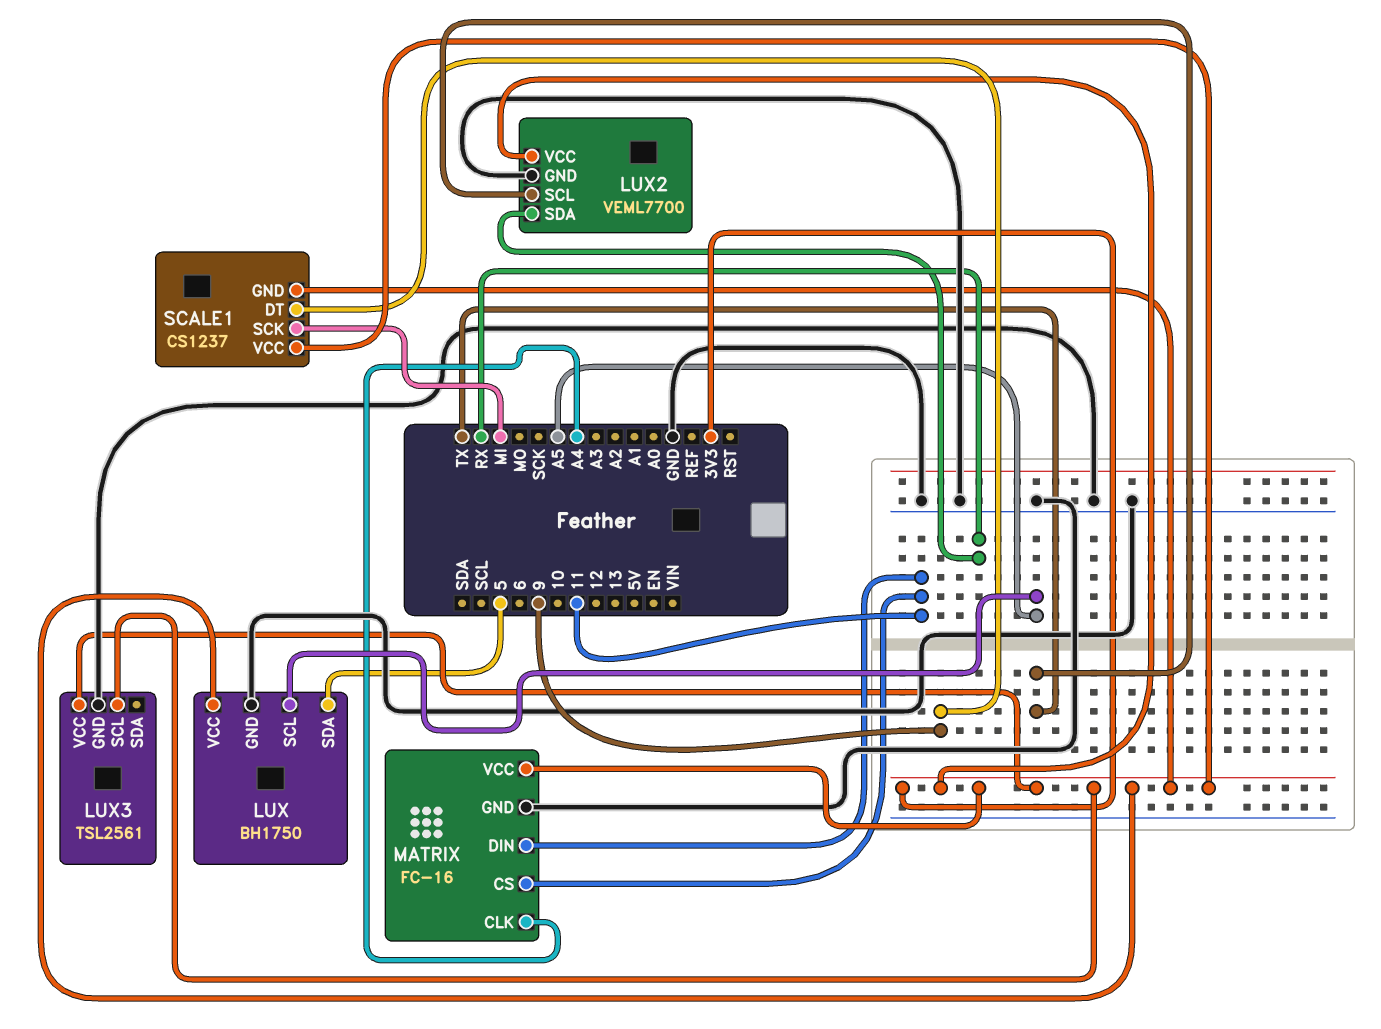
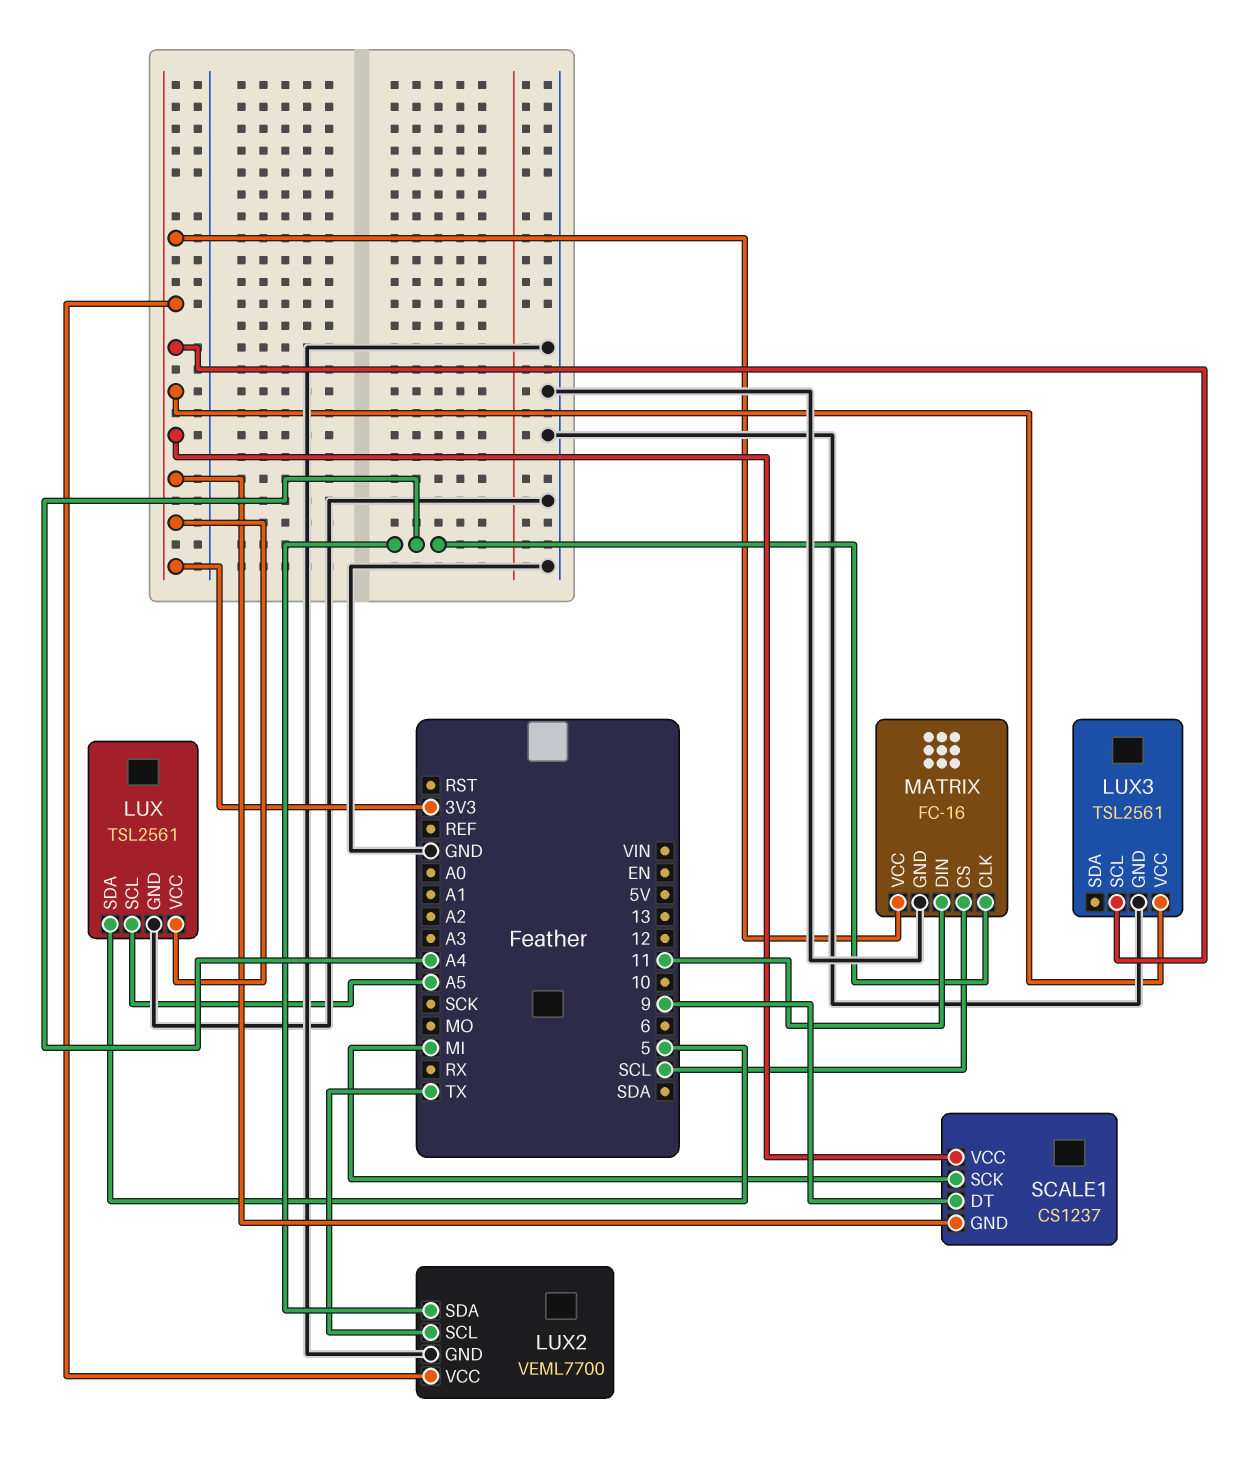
LUX: BH1750 -> TSL2561
LUX2 pin SDA: RX -> A4
MATRIX pin CS: 11 -> SCL

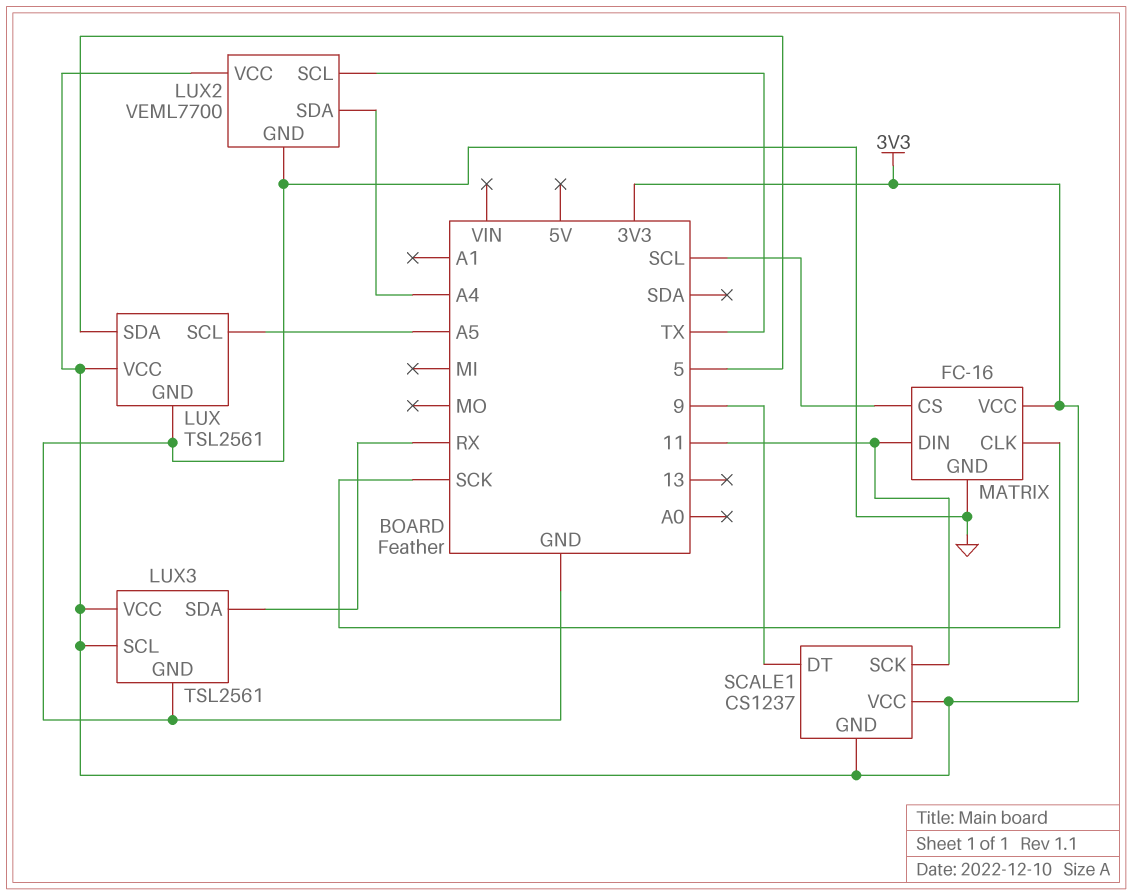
LUX3 pin SDA: none -> RX
MATRIX pin CLK: A4 -> SCK
SCALE1 pin SCK: MI -> 11

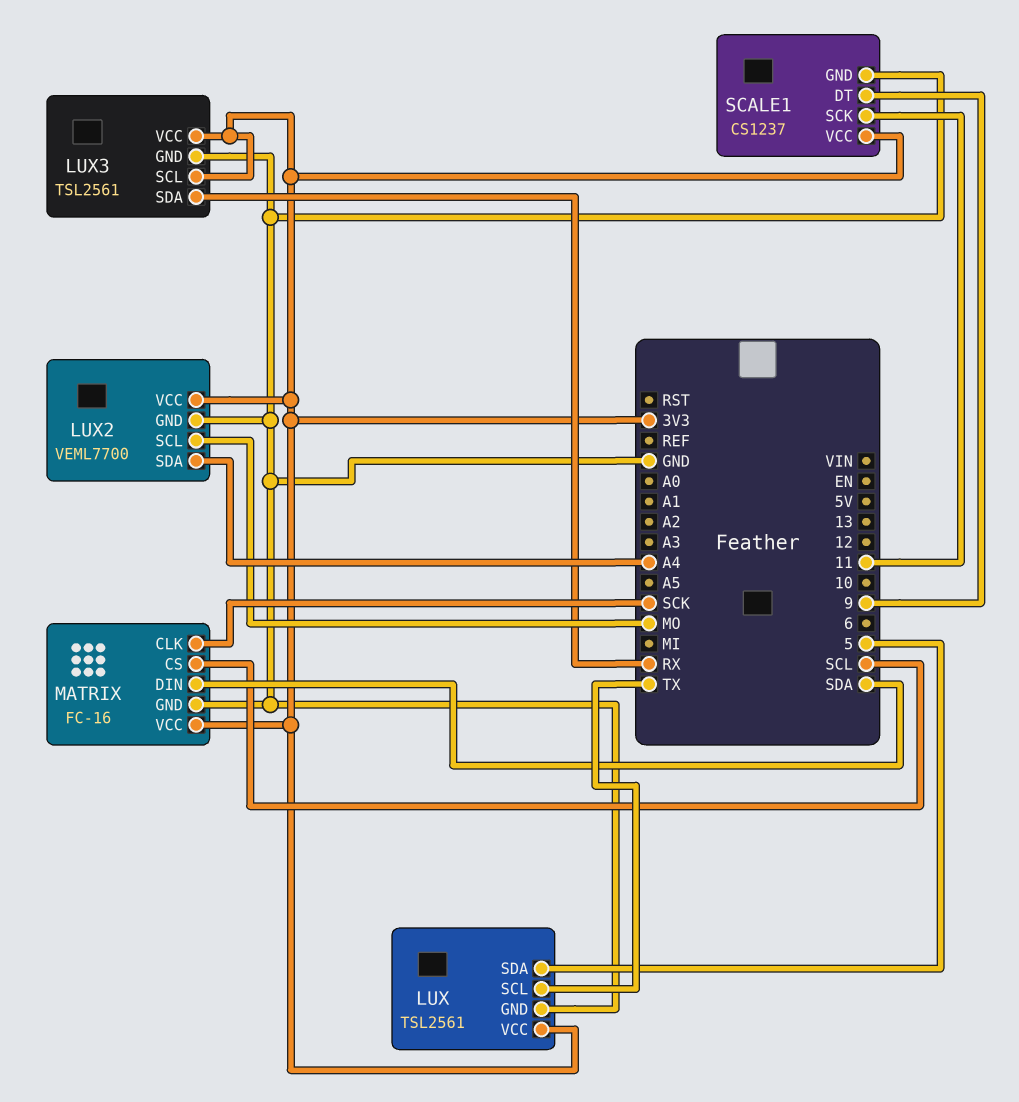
LUX pin SCL: A5 -> TX
LUX2 pin SCL: TX -> MO
MATRIX pin DIN: 11 -> SDA
SCALE1 pin GND: 3V3 -> GND

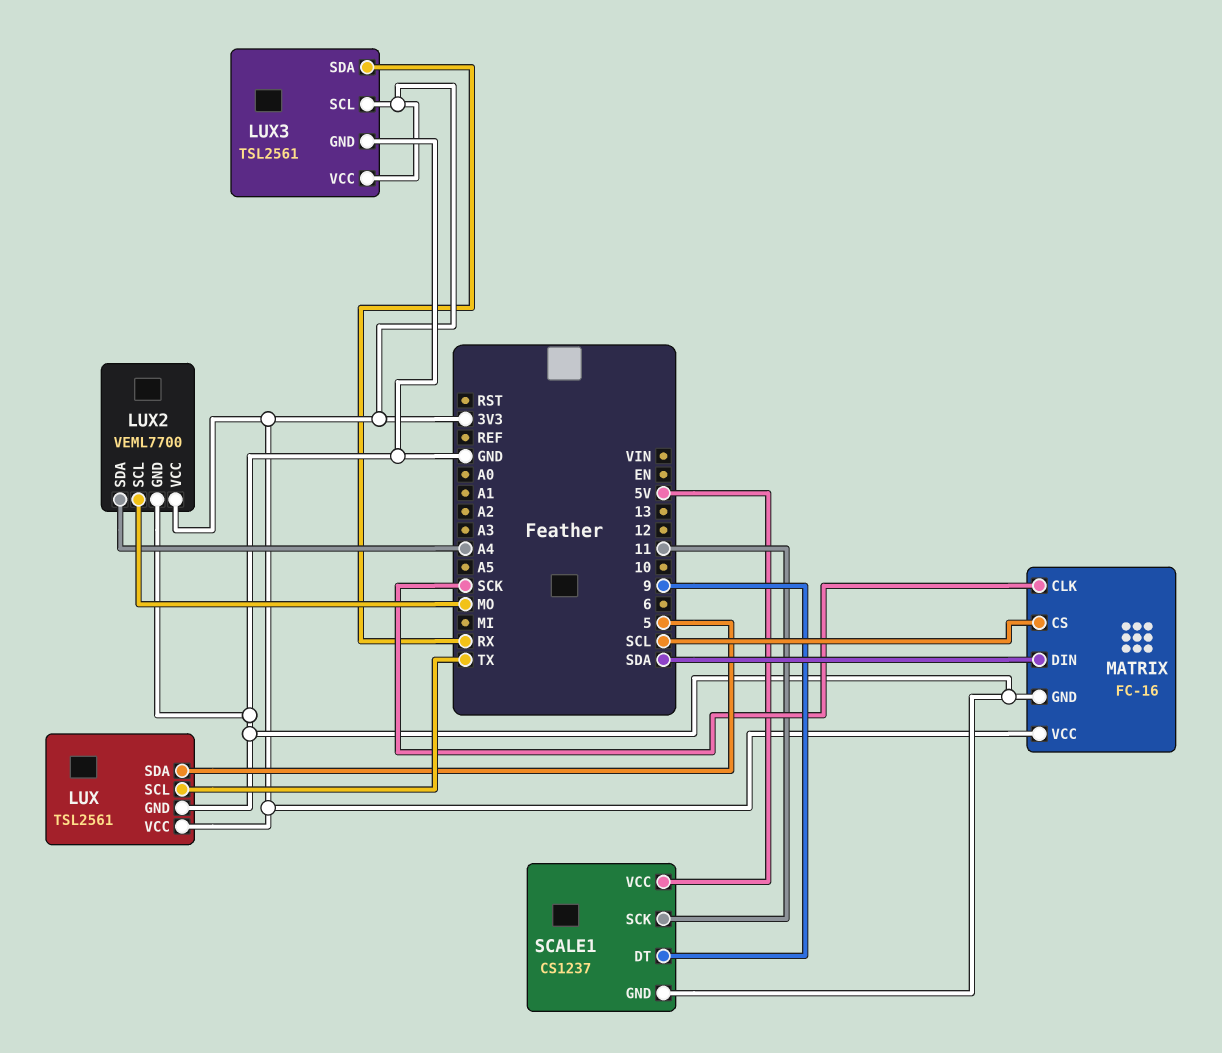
SCALE1 pin VCC: 3V3 -> 5V

